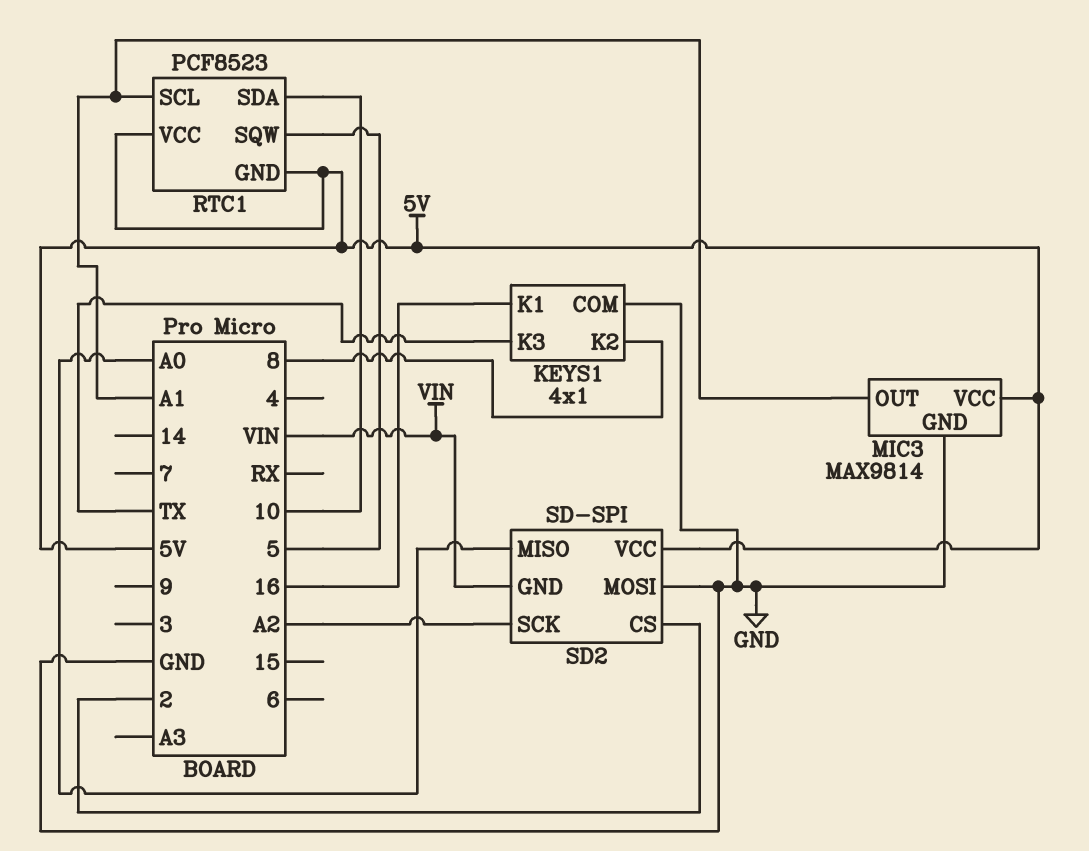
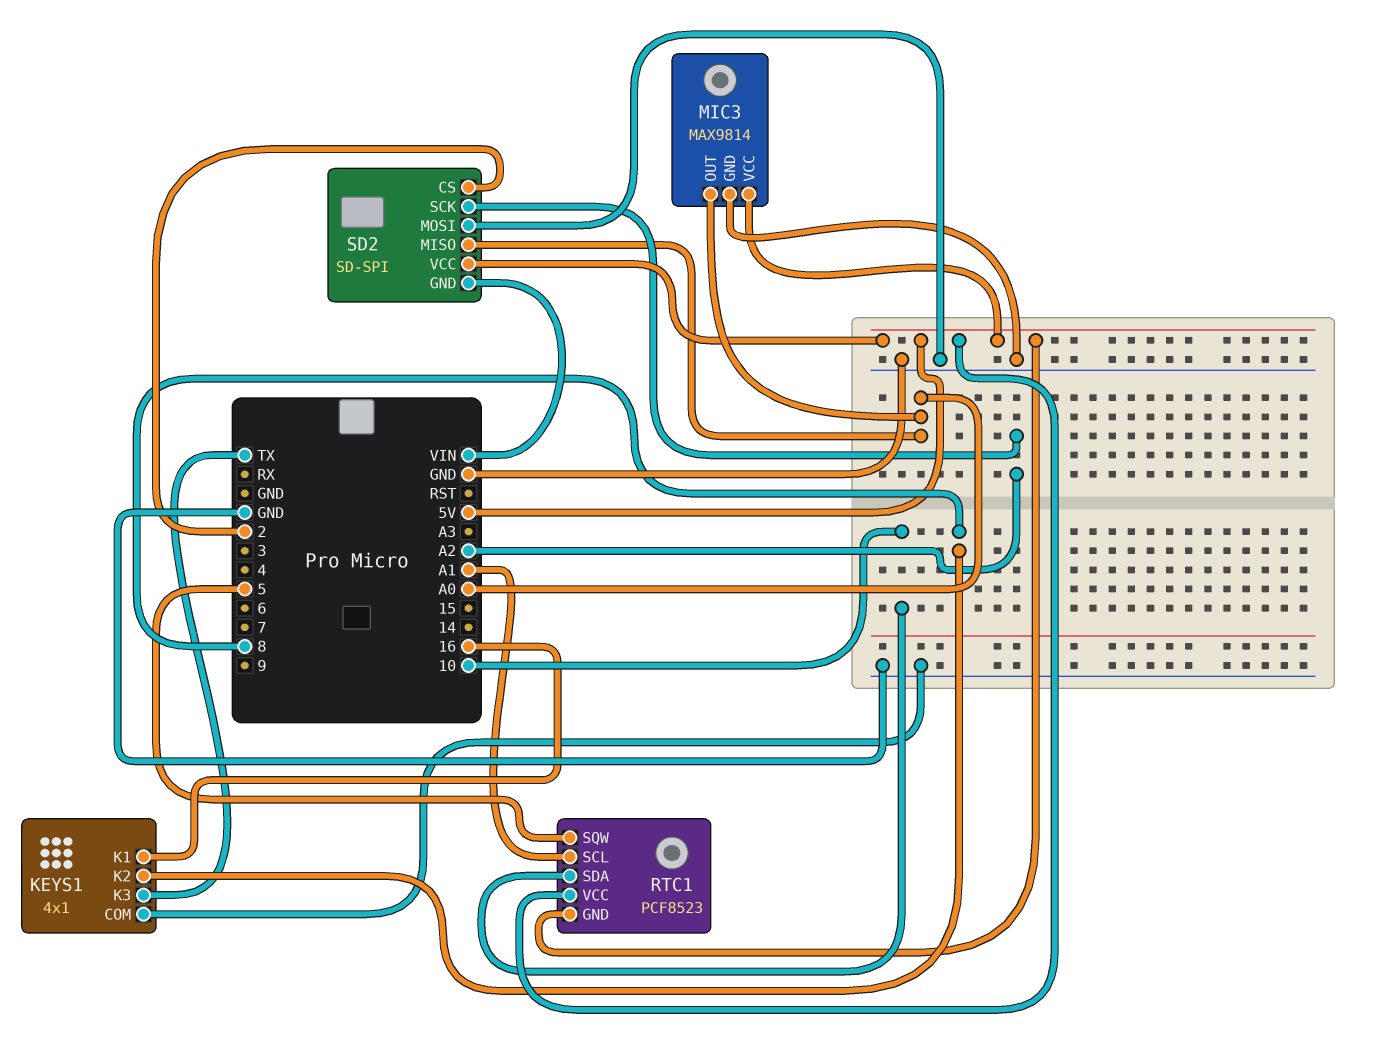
MIC3 pin OUT: A1 -> A0

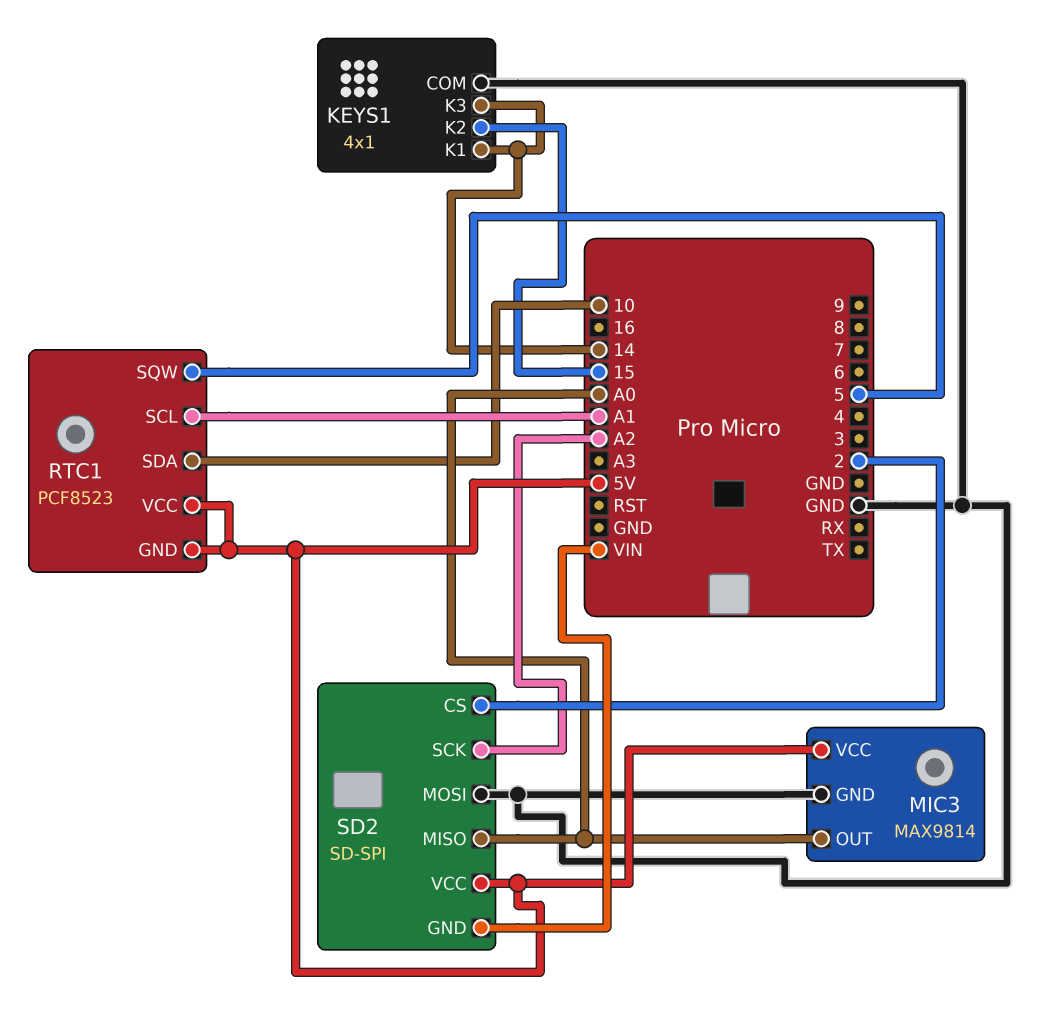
KEYS1 pin K1: 16 -> 14
KEYS1 pin K2: 8 -> 15
KEYS1 pin K3: TX -> 14

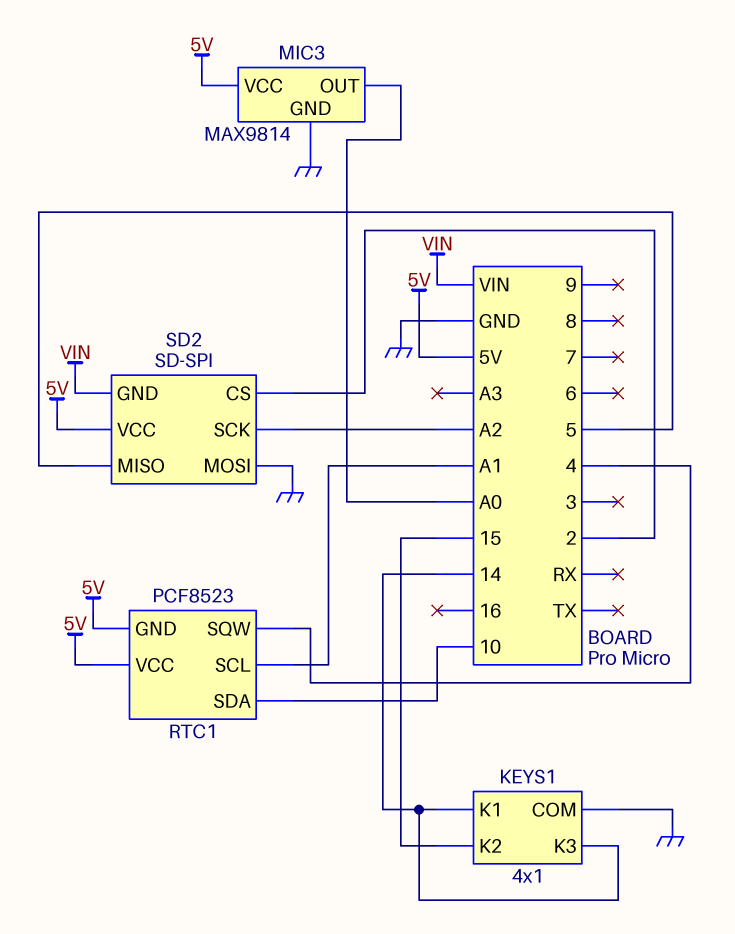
RTC1 pin SQW: 5 -> 4
SD2 pin MISO: A0 -> 5

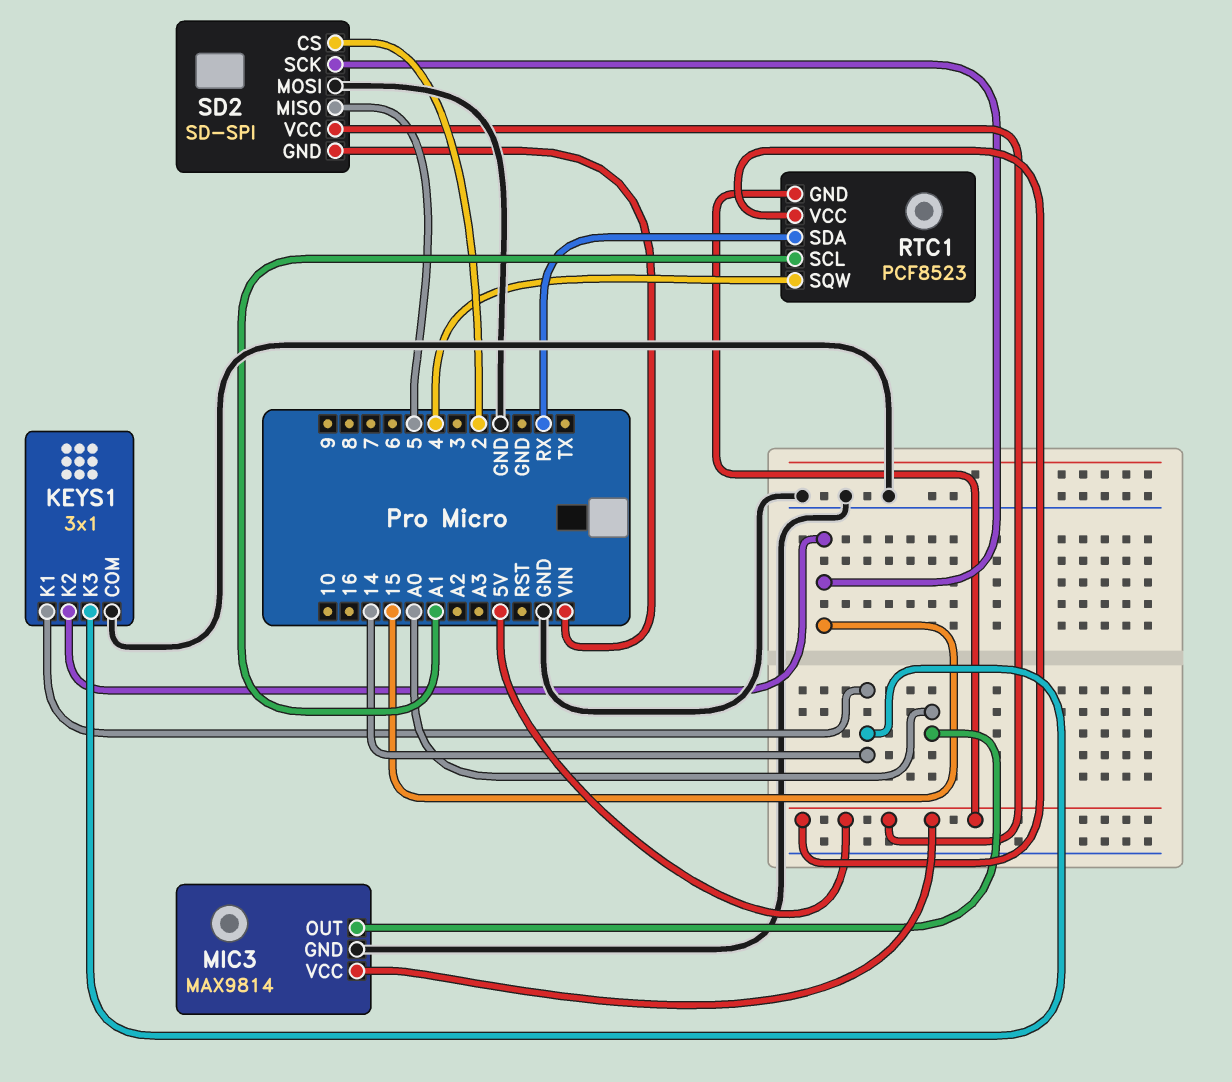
KEYS1: 4x1 -> 3x1
RTC1 pin SDA: 10 -> RX
SD2 pin SCK: A2 -> 15

